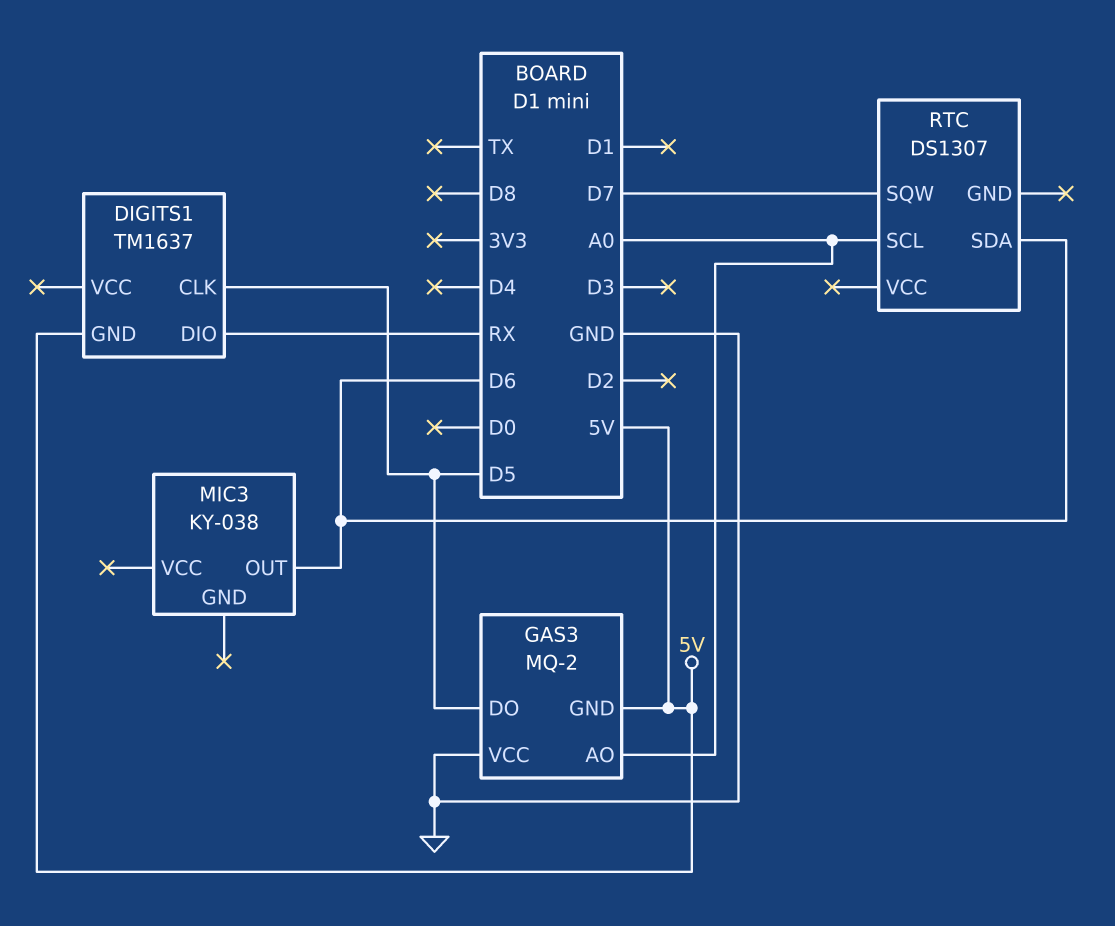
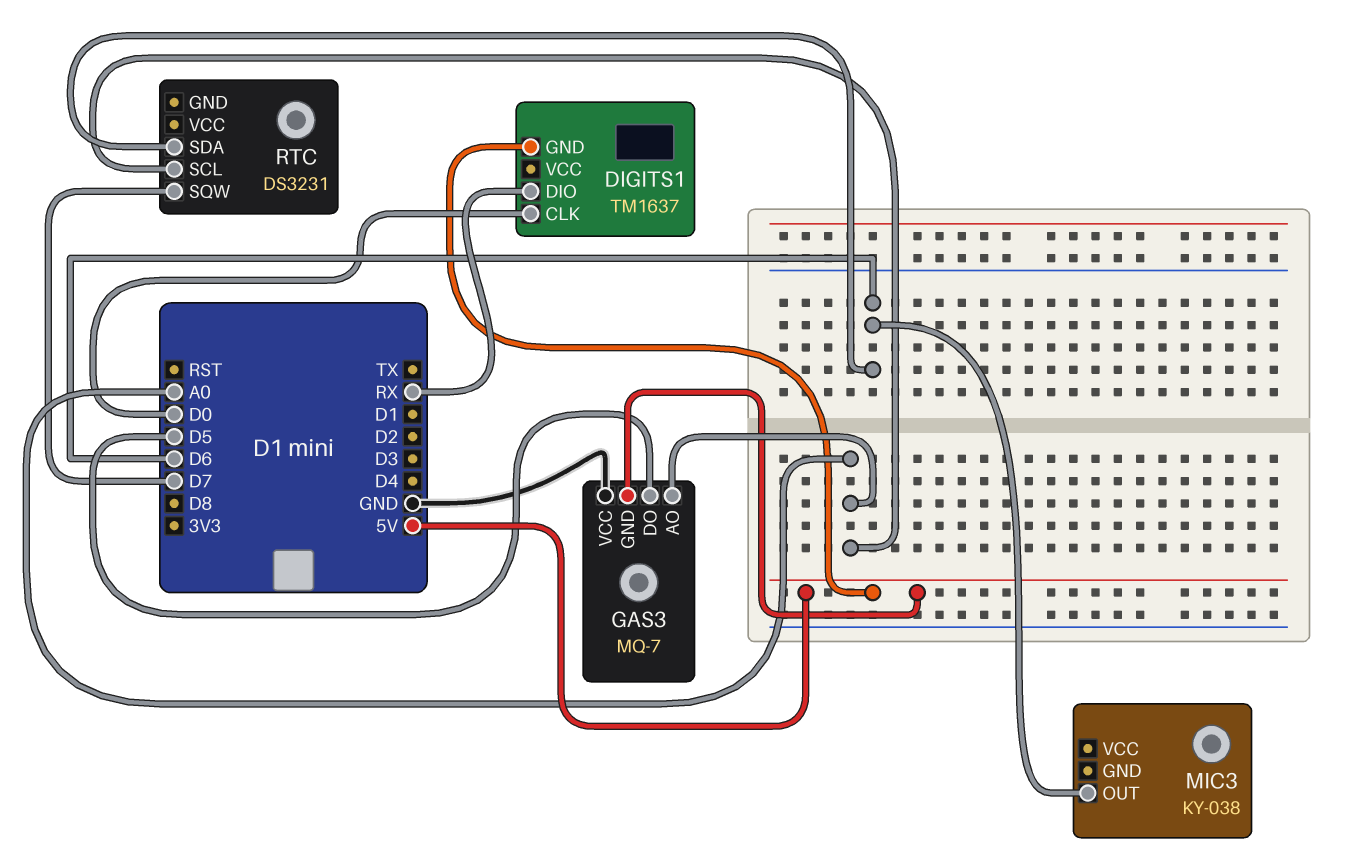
DIGITS1 pin CLK: D5 -> D0
GAS3: MQ-2 -> MQ-7
RTC: DS1307 -> DS3231

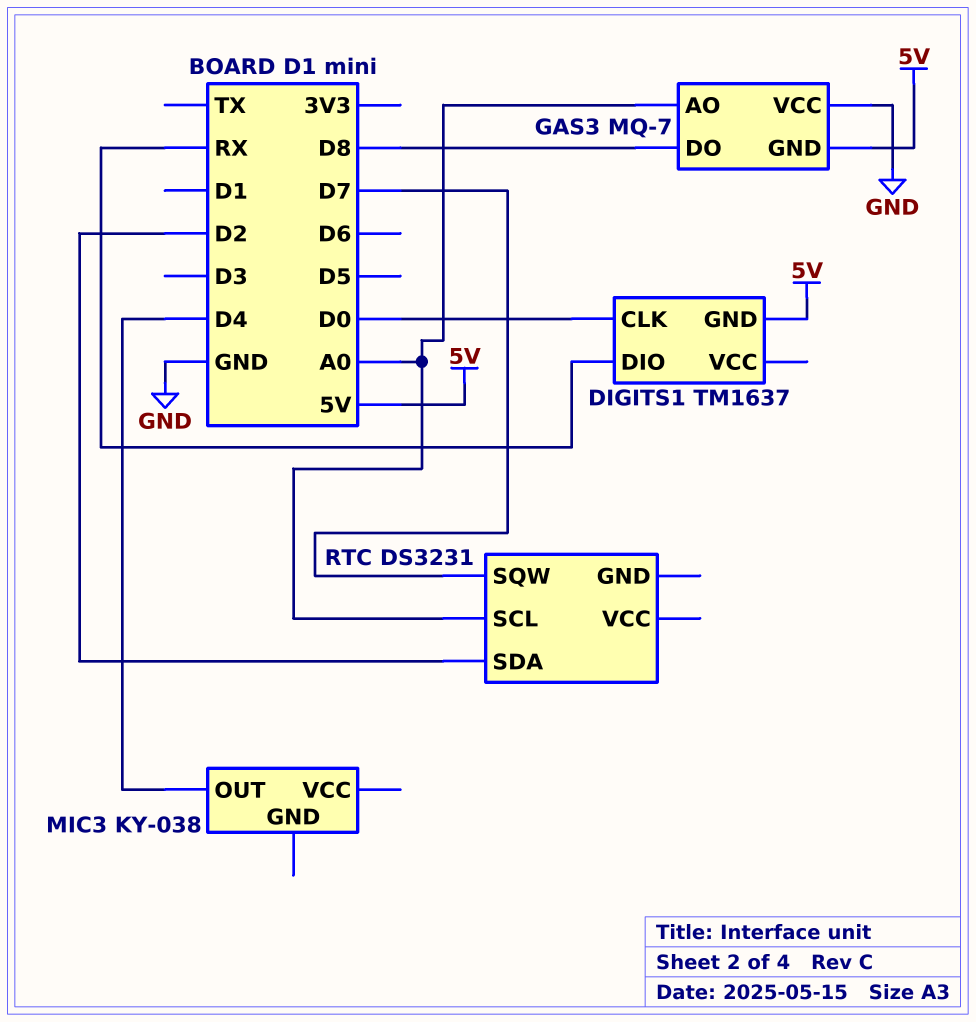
GAS3 pin DO: D5 -> D8
MIC3 pin OUT: D6 -> D4
RTC pin SDA: D6 -> D2

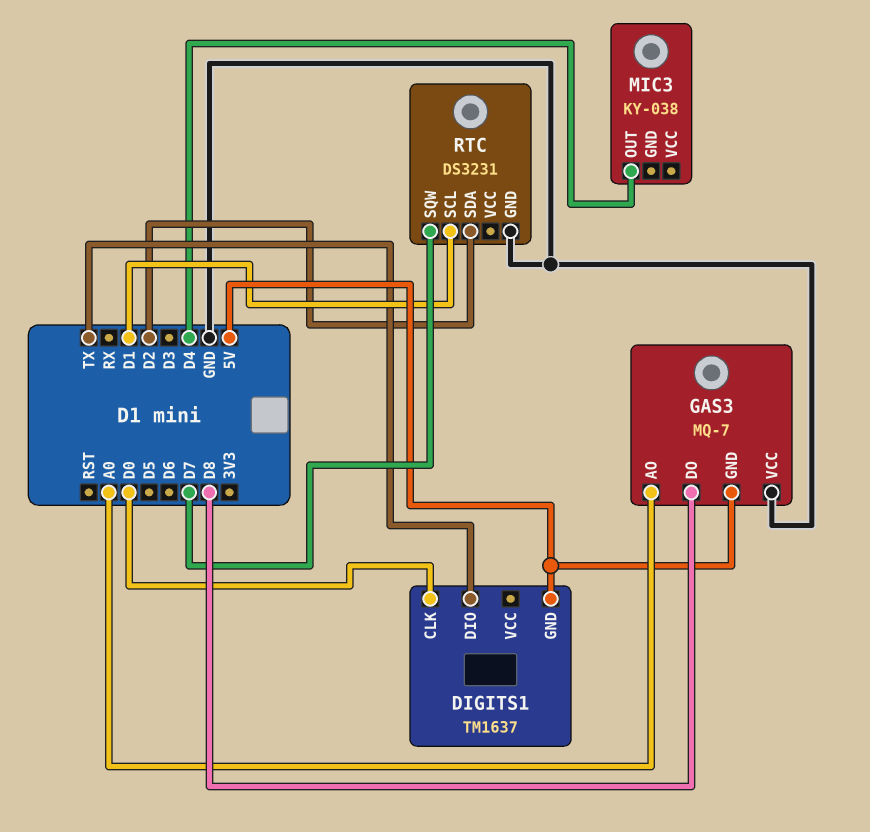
DIGITS1 pin DIO: RX -> TX
RTC pin GND: none -> GND
RTC pin SCL: A0 -> D1

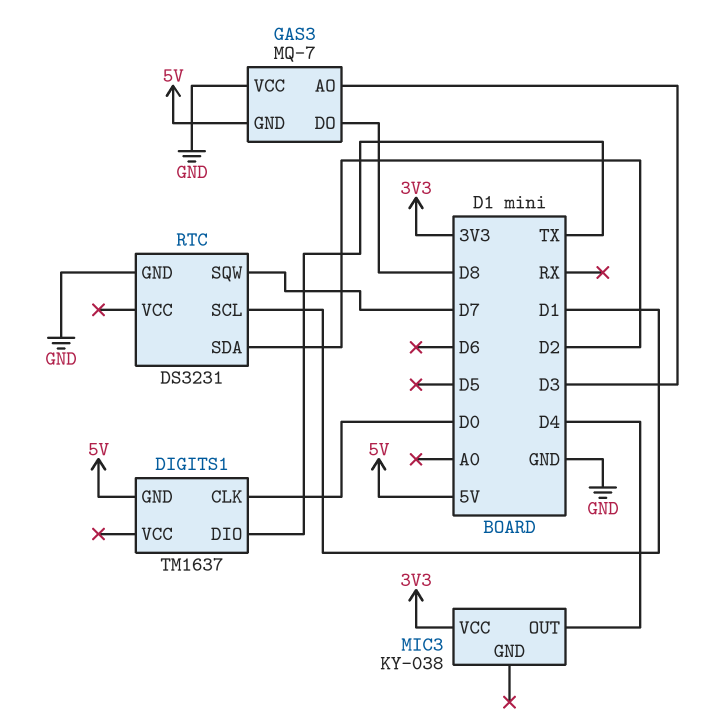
GAS3 pin AO: A0 -> D3
MIC3 pin VCC: none -> 3V3

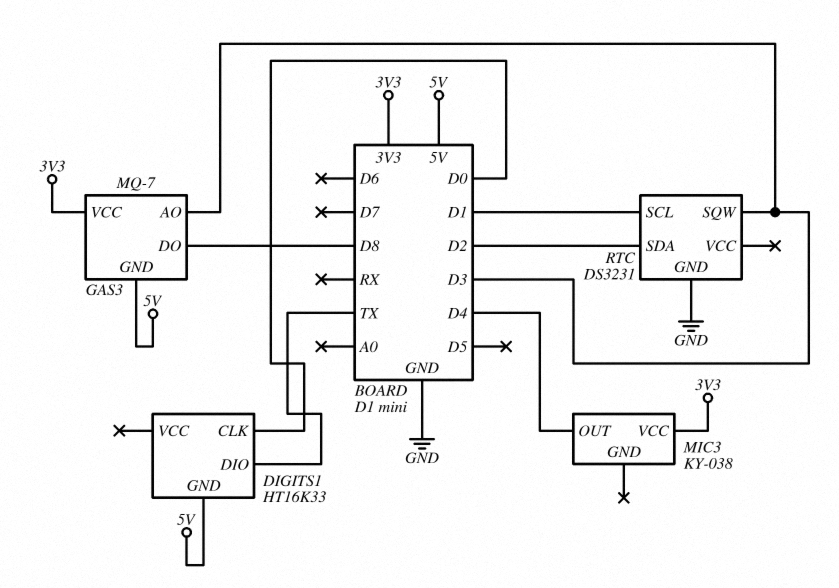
DIGITS1: TM1637 -> HT16K33
GAS3 pin VCC: GND -> 3V3
RTC pin SQW: D7 -> D3

